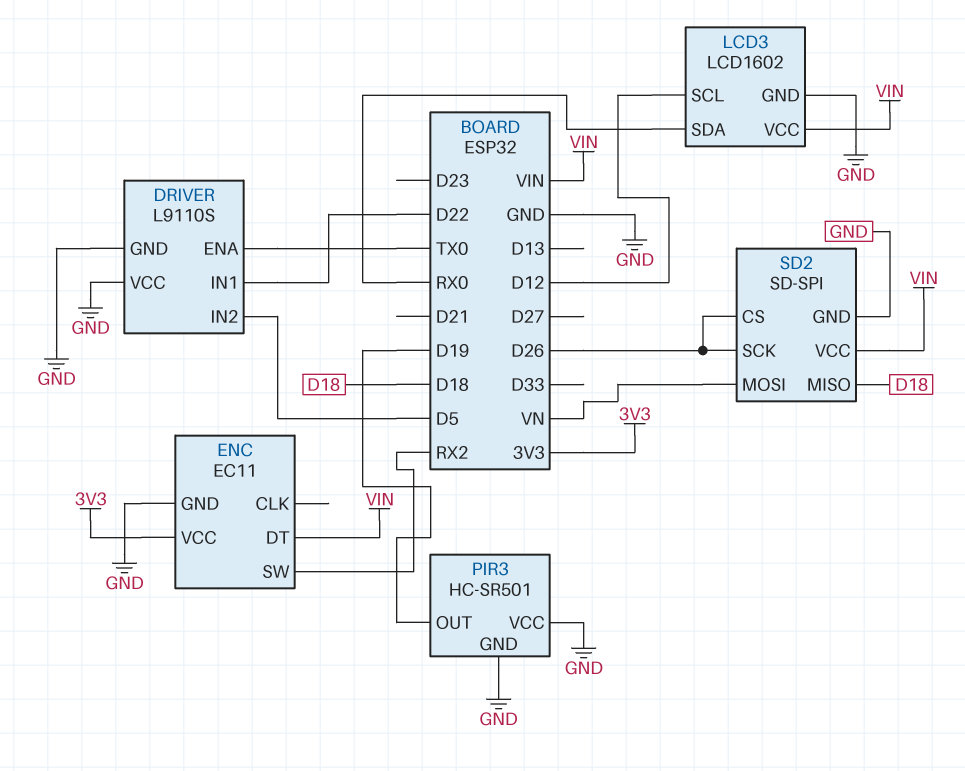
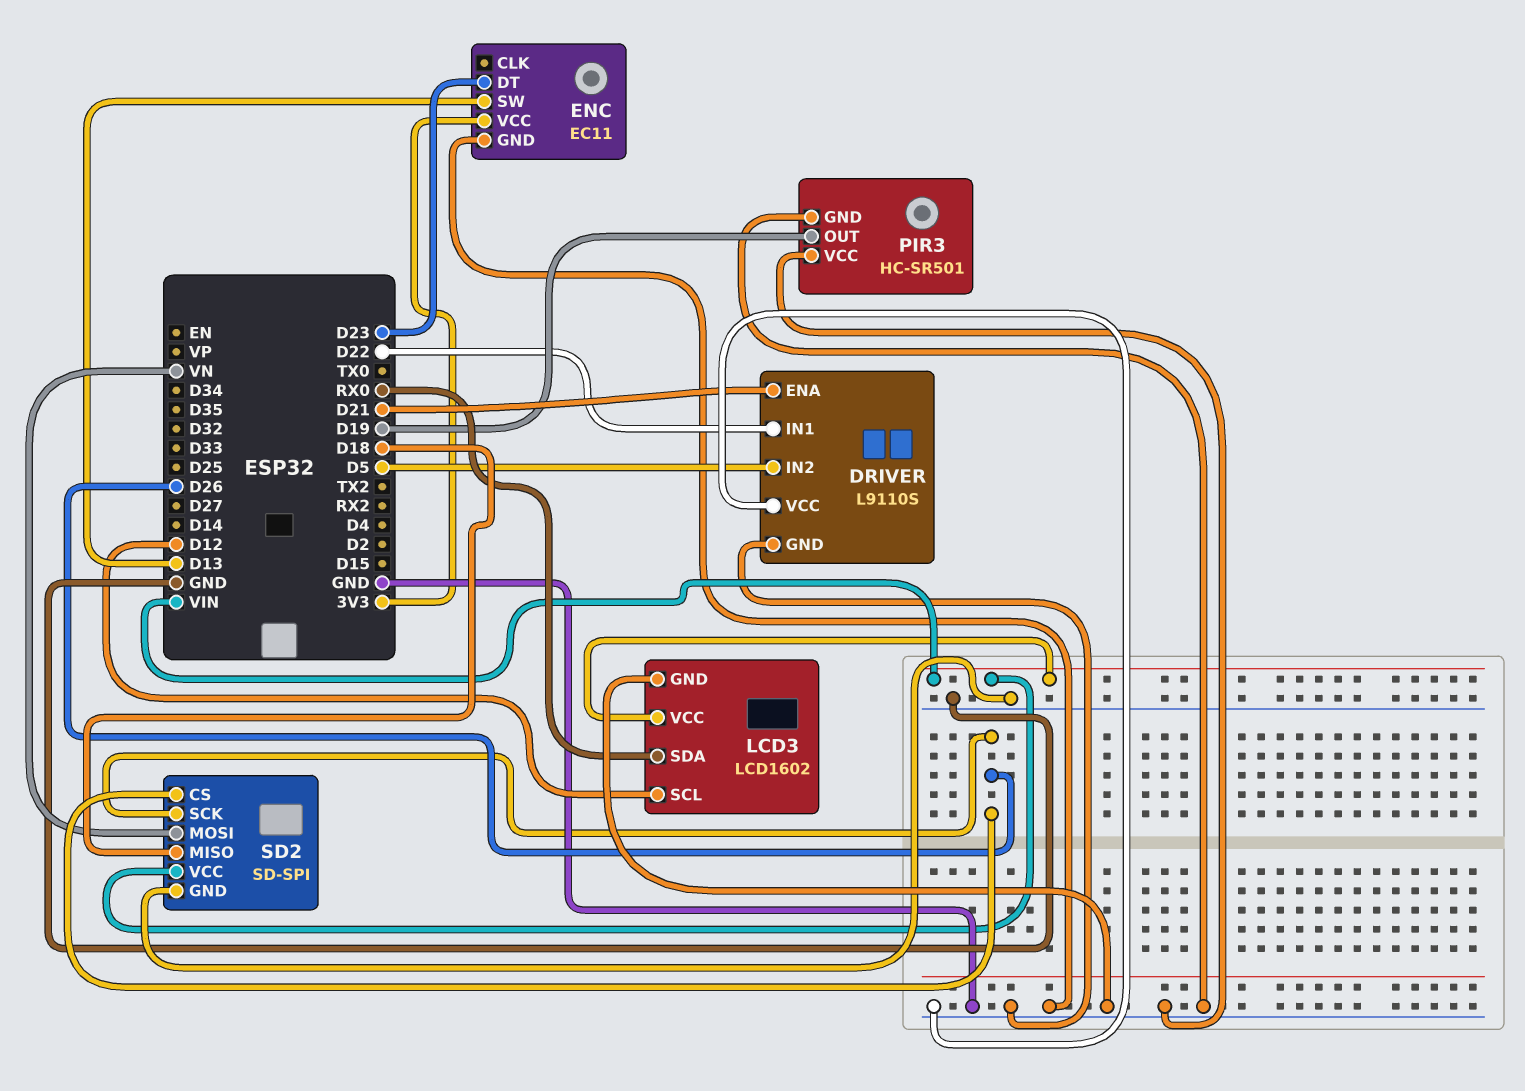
DRIVER pin ENA: TX0 -> D21
ENC pin DT: VIN -> D23
ENC pin SW: RX2 -> D13

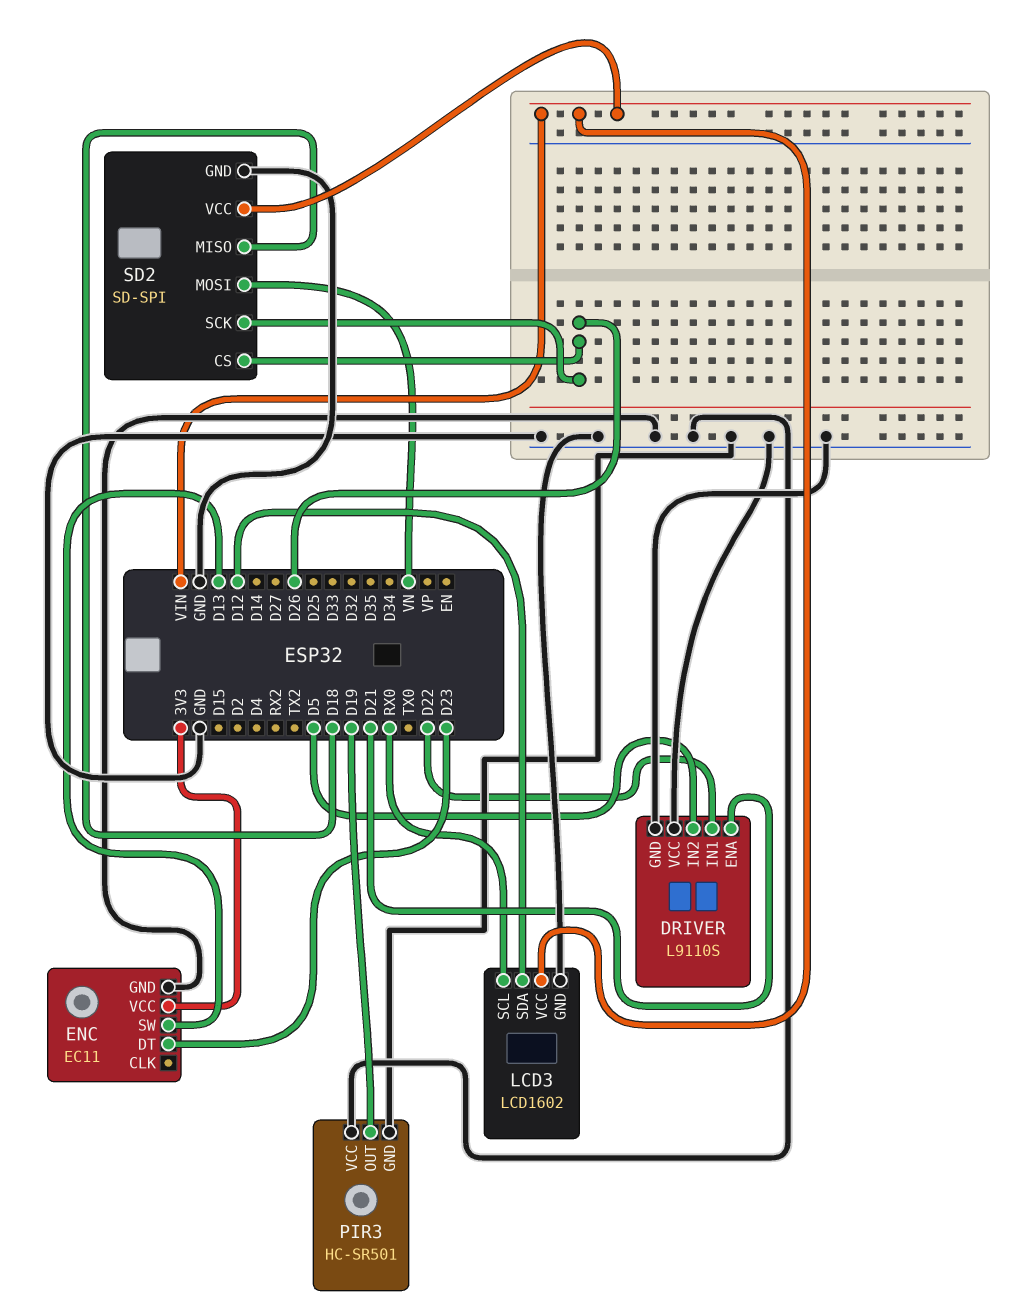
LCD3 pin SCL: D12 -> RX0
LCD3 pin SDA: RX0 -> D12

